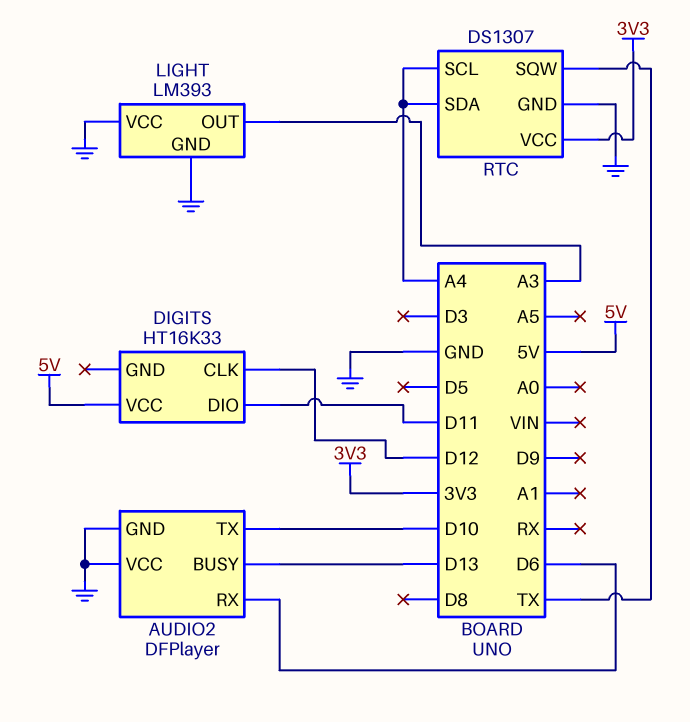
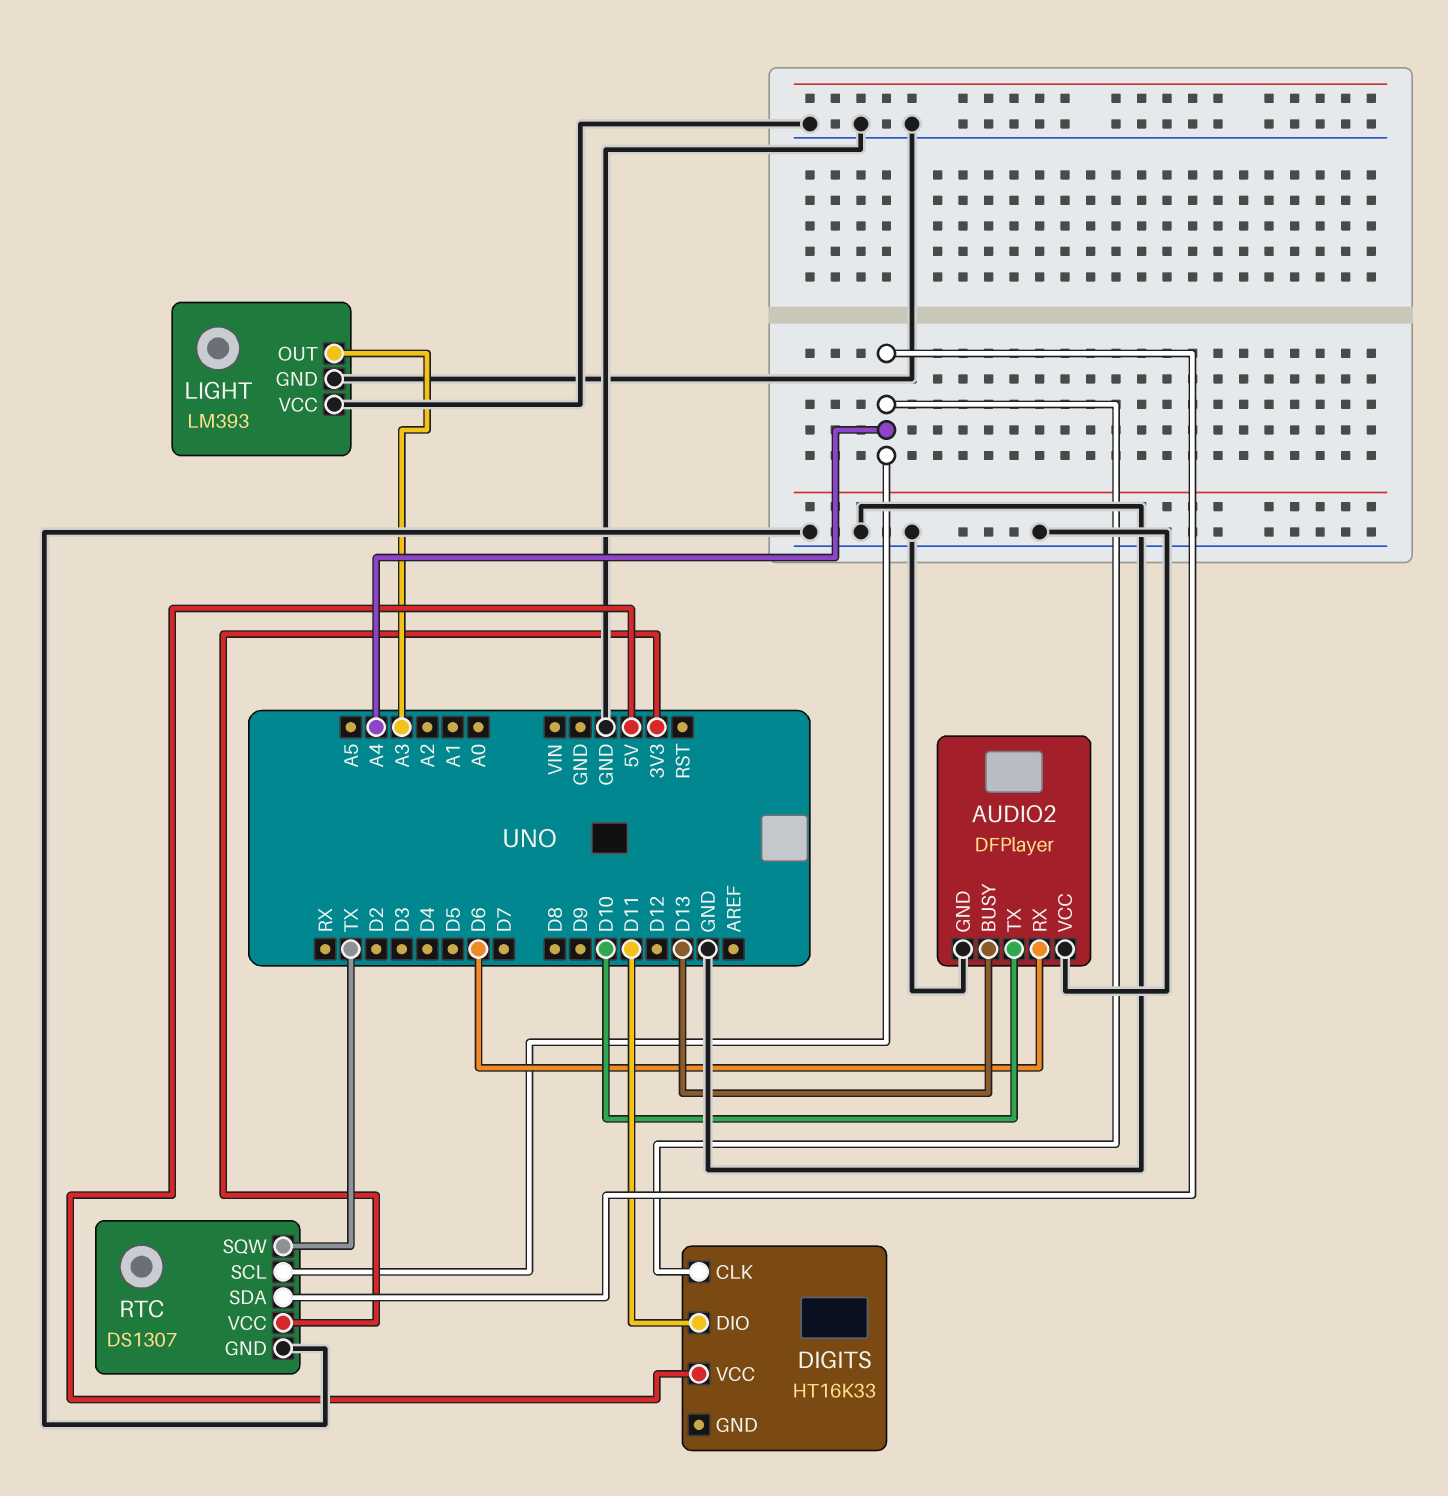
DIGITS pin CLK: D12 -> A4

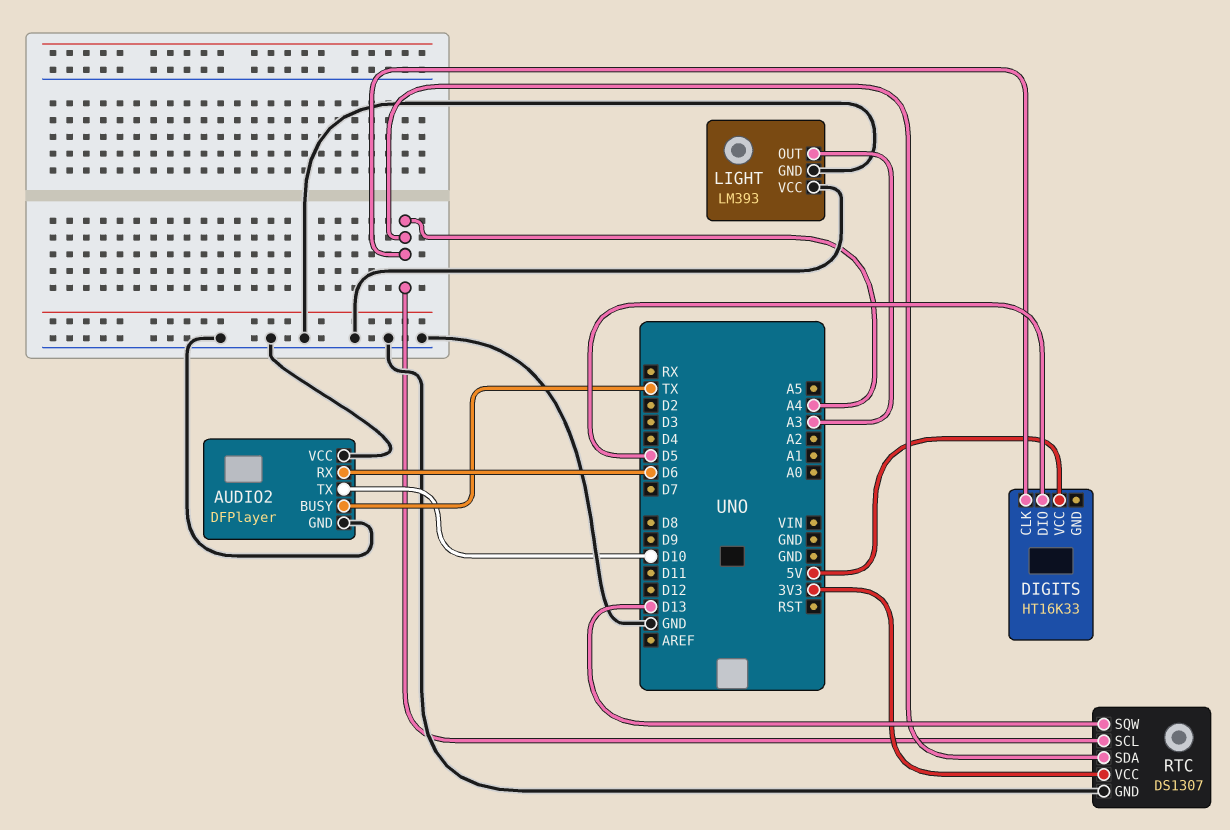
AUDIO2 pin BUSY: D13 -> TX
DIGITS pin DIO: D11 -> D5
RTC pin SQW: TX -> D13

